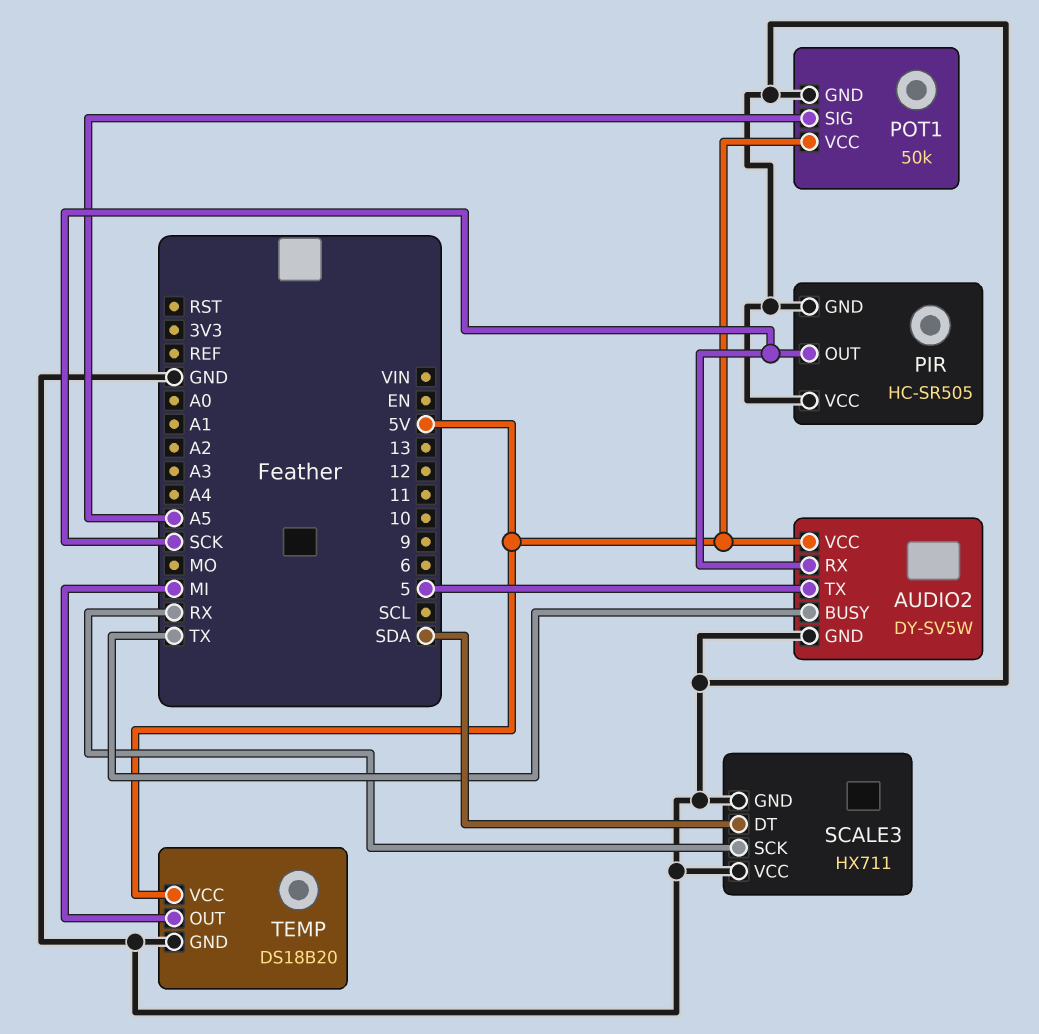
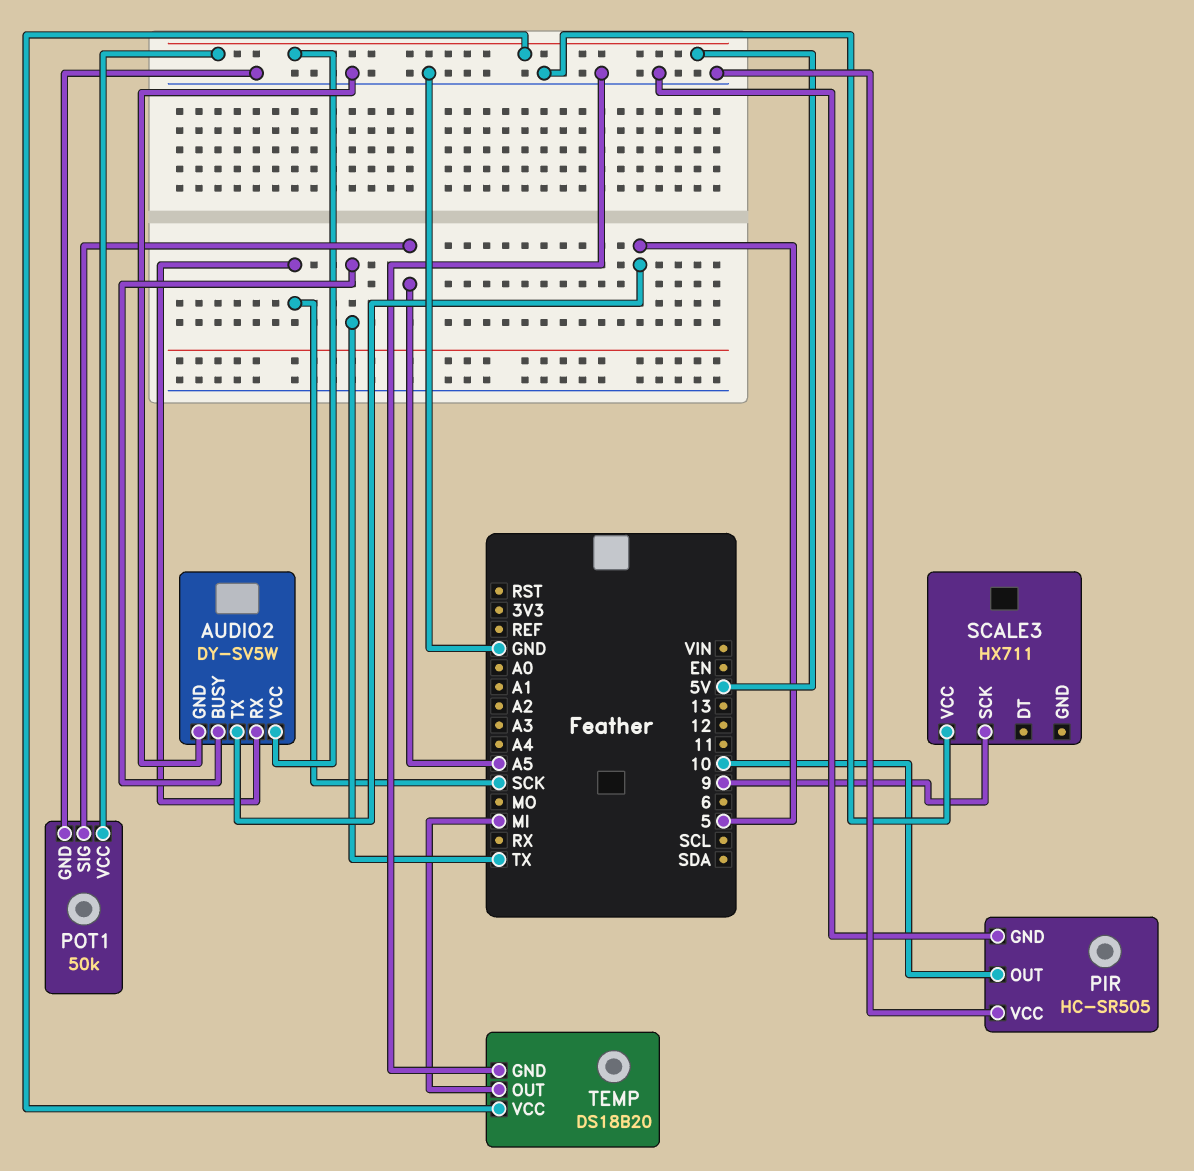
PIR pin OUT: SCK -> 10
SCALE3 pin DT: SDA -> none
SCALE3 pin GND: GND -> none
SCALE3 pin SCK: RX -> 9

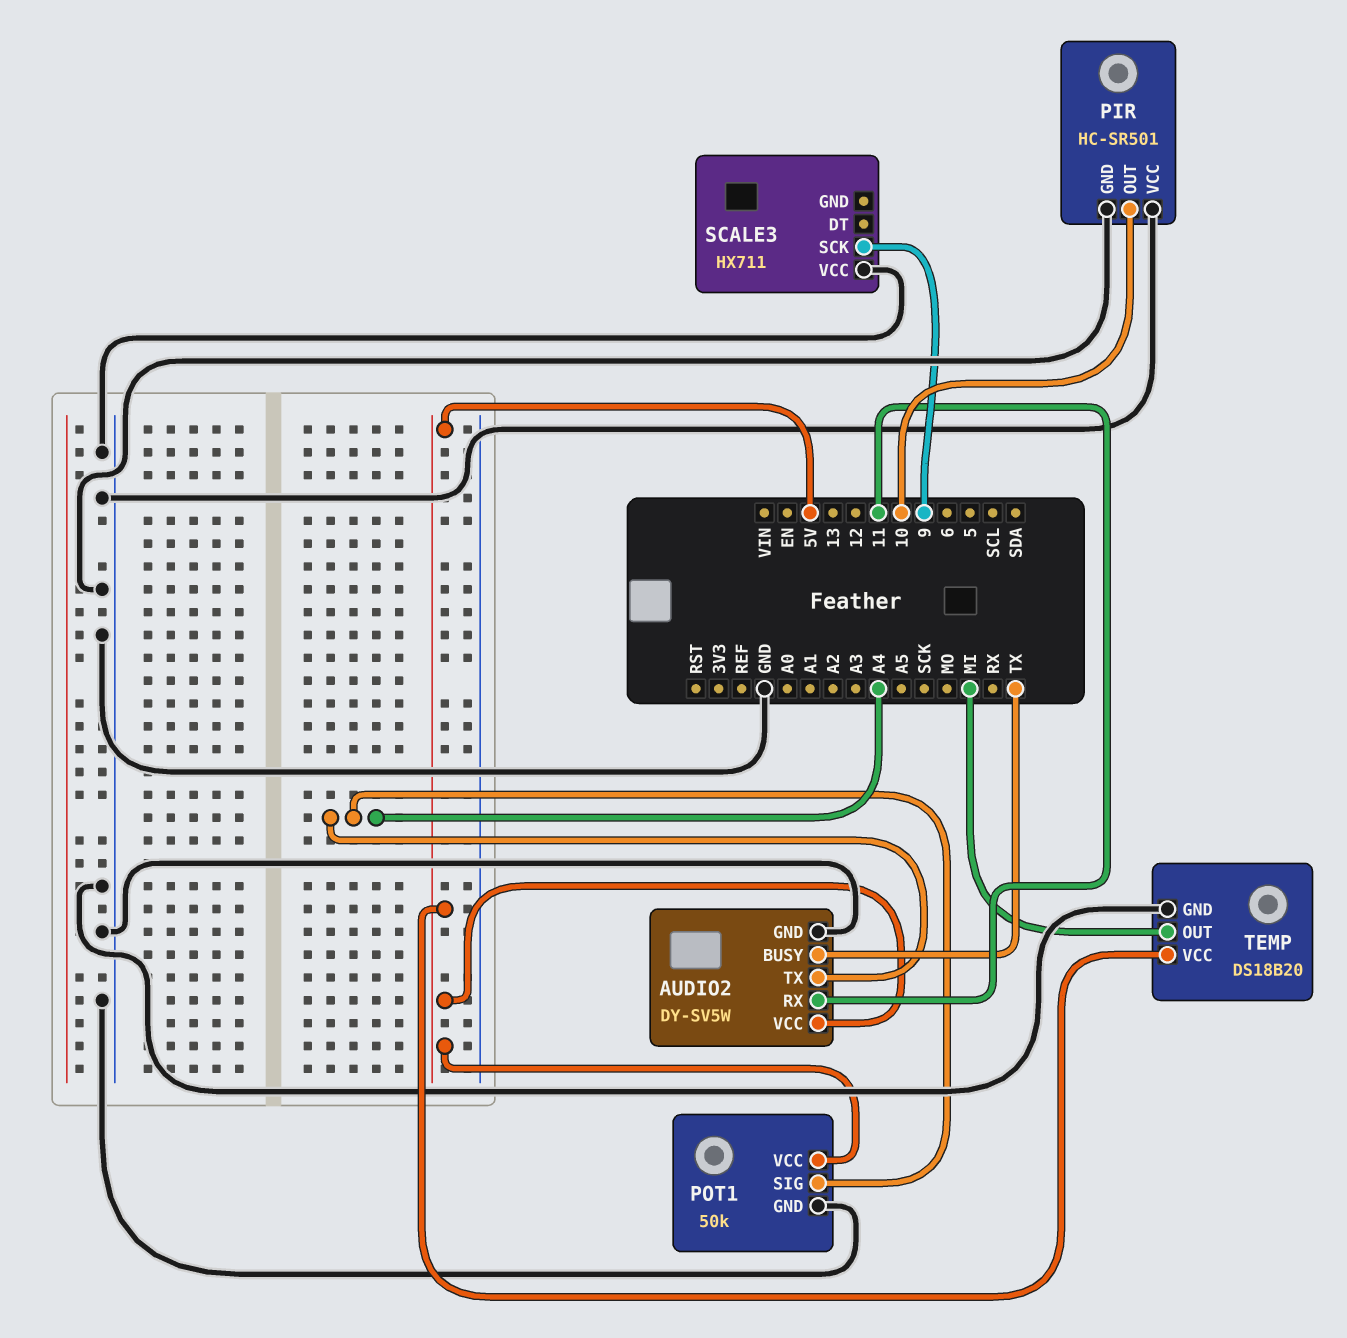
AUDIO2 pin RX: SCK -> 11
AUDIO2 pin TX: 5 -> A4
PIR: HC-SR505 -> HC-SR501
POT1 pin SIG: A5 -> A4

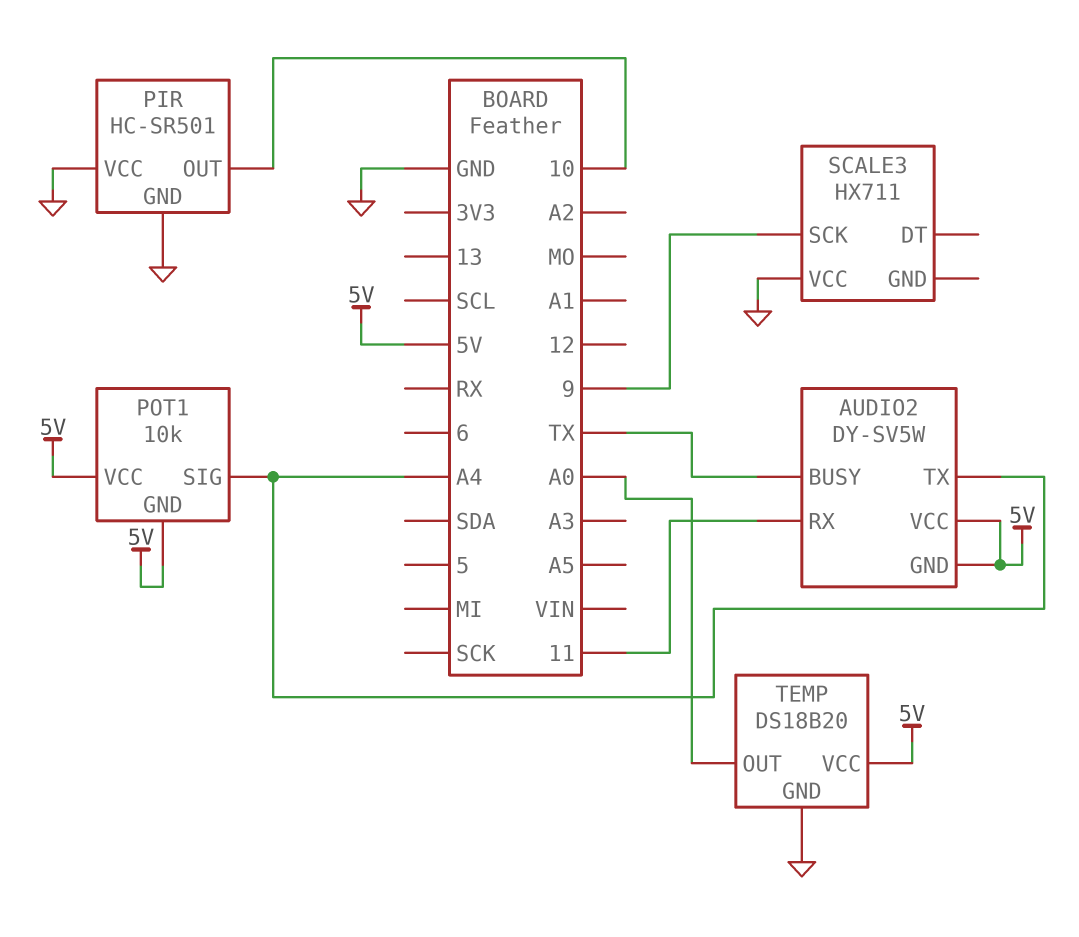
AUDIO2 pin GND: GND -> 5V
POT1: 50k -> 10k
POT1 pin GND: GND -> 5V
TEMP pin OUT: MI -> A0

